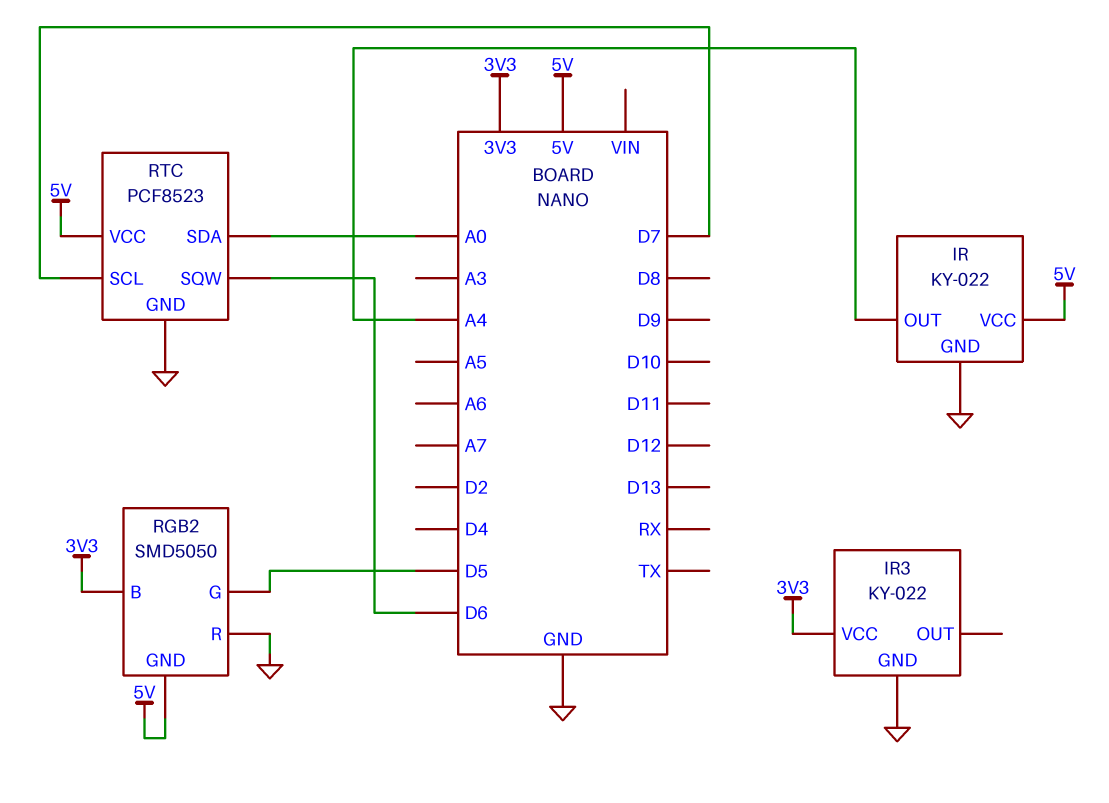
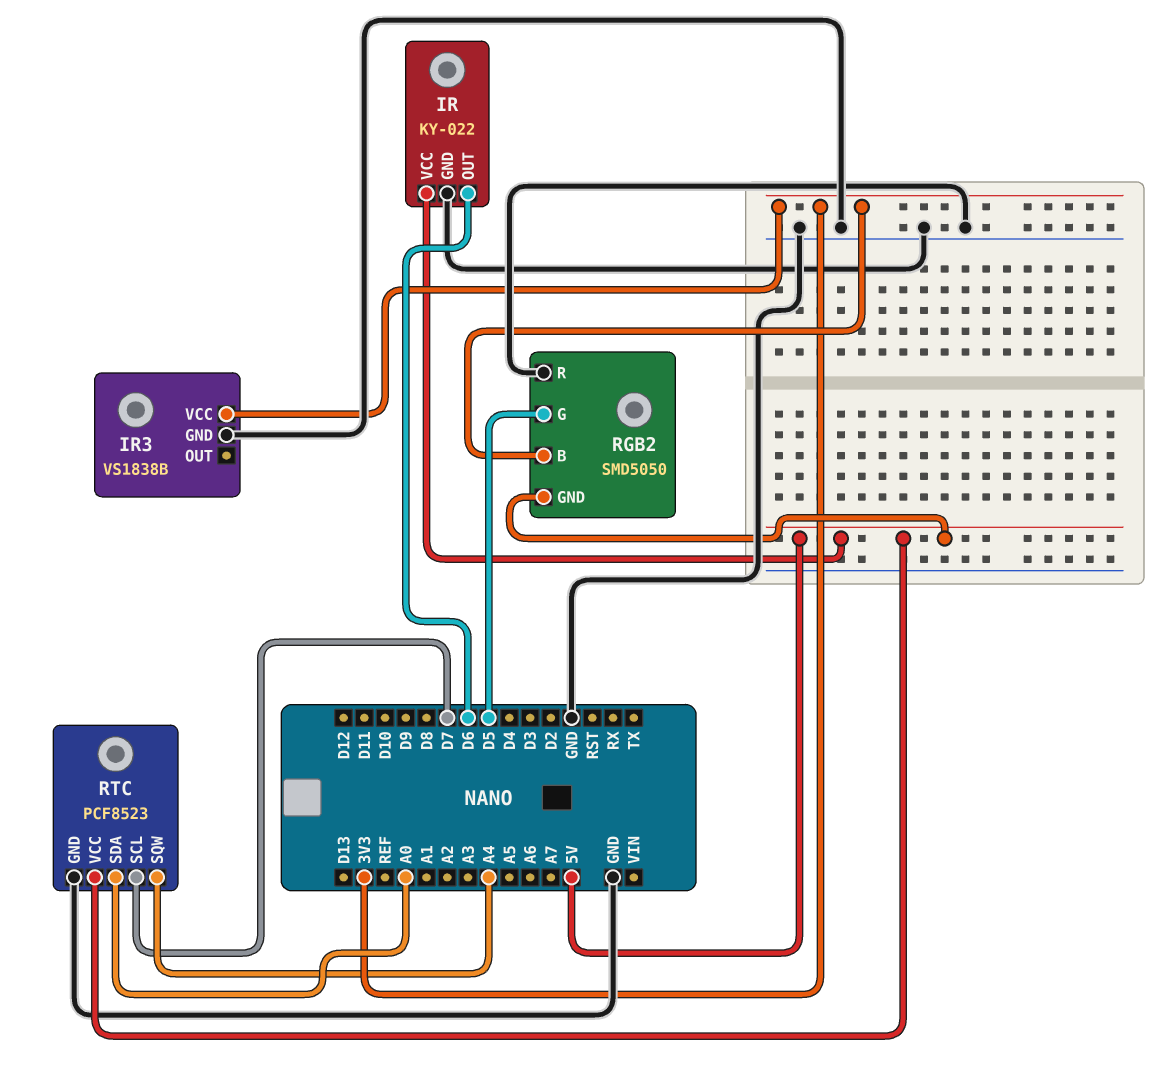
IR pin OUT: A4 -> D6
IR3: KY-022 -> VS1838B
RTC pin SQW: D6 -> A4

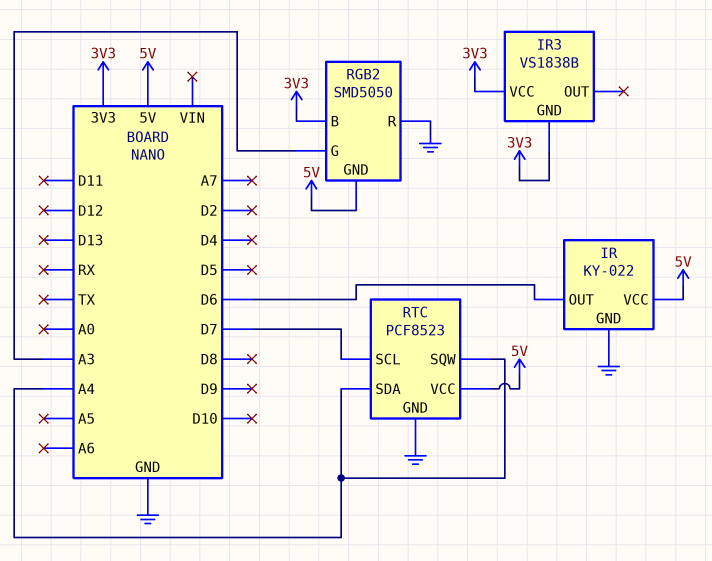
IR3 pin GND: GND -> 3V3
RGB2 pin G: D5 -> A3
RTC pin SDA: A0 -> A4

